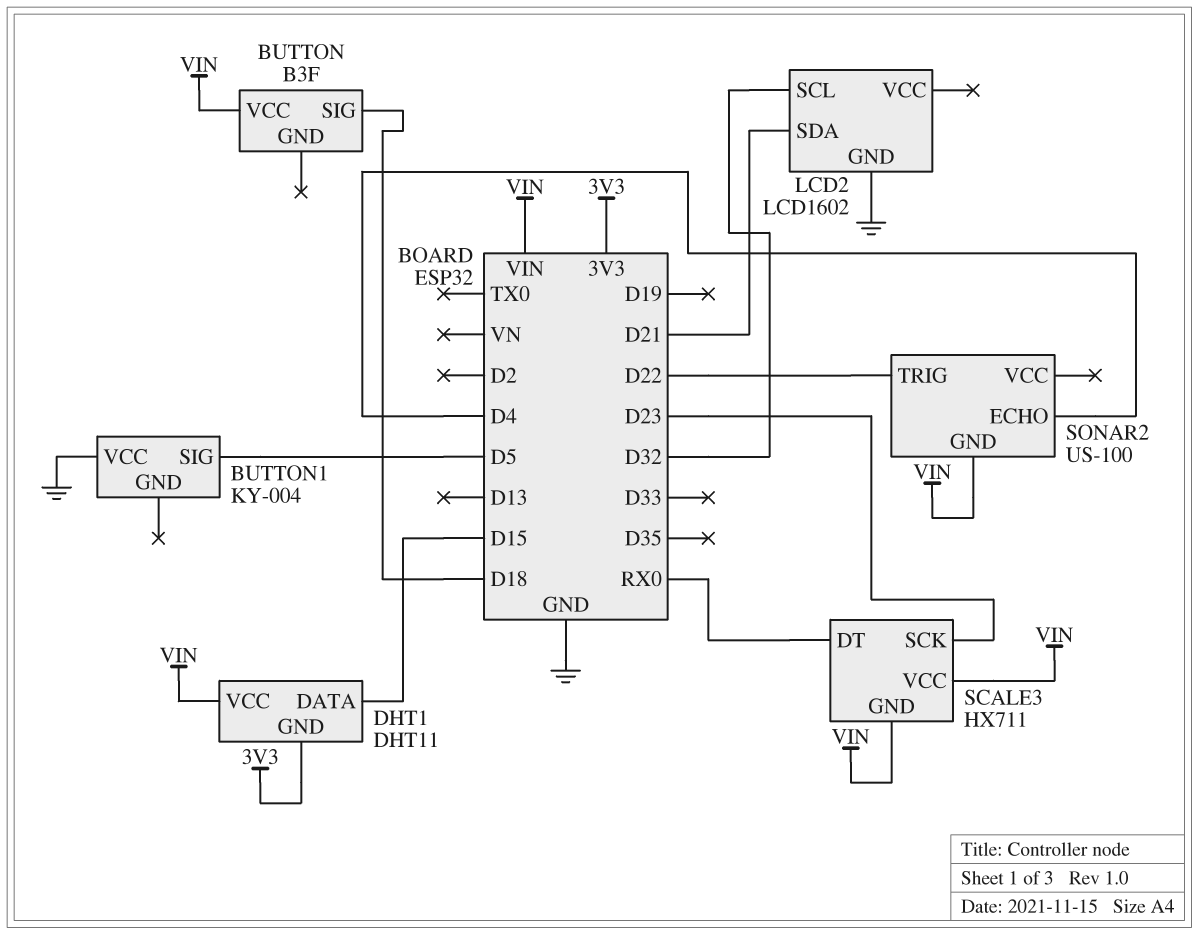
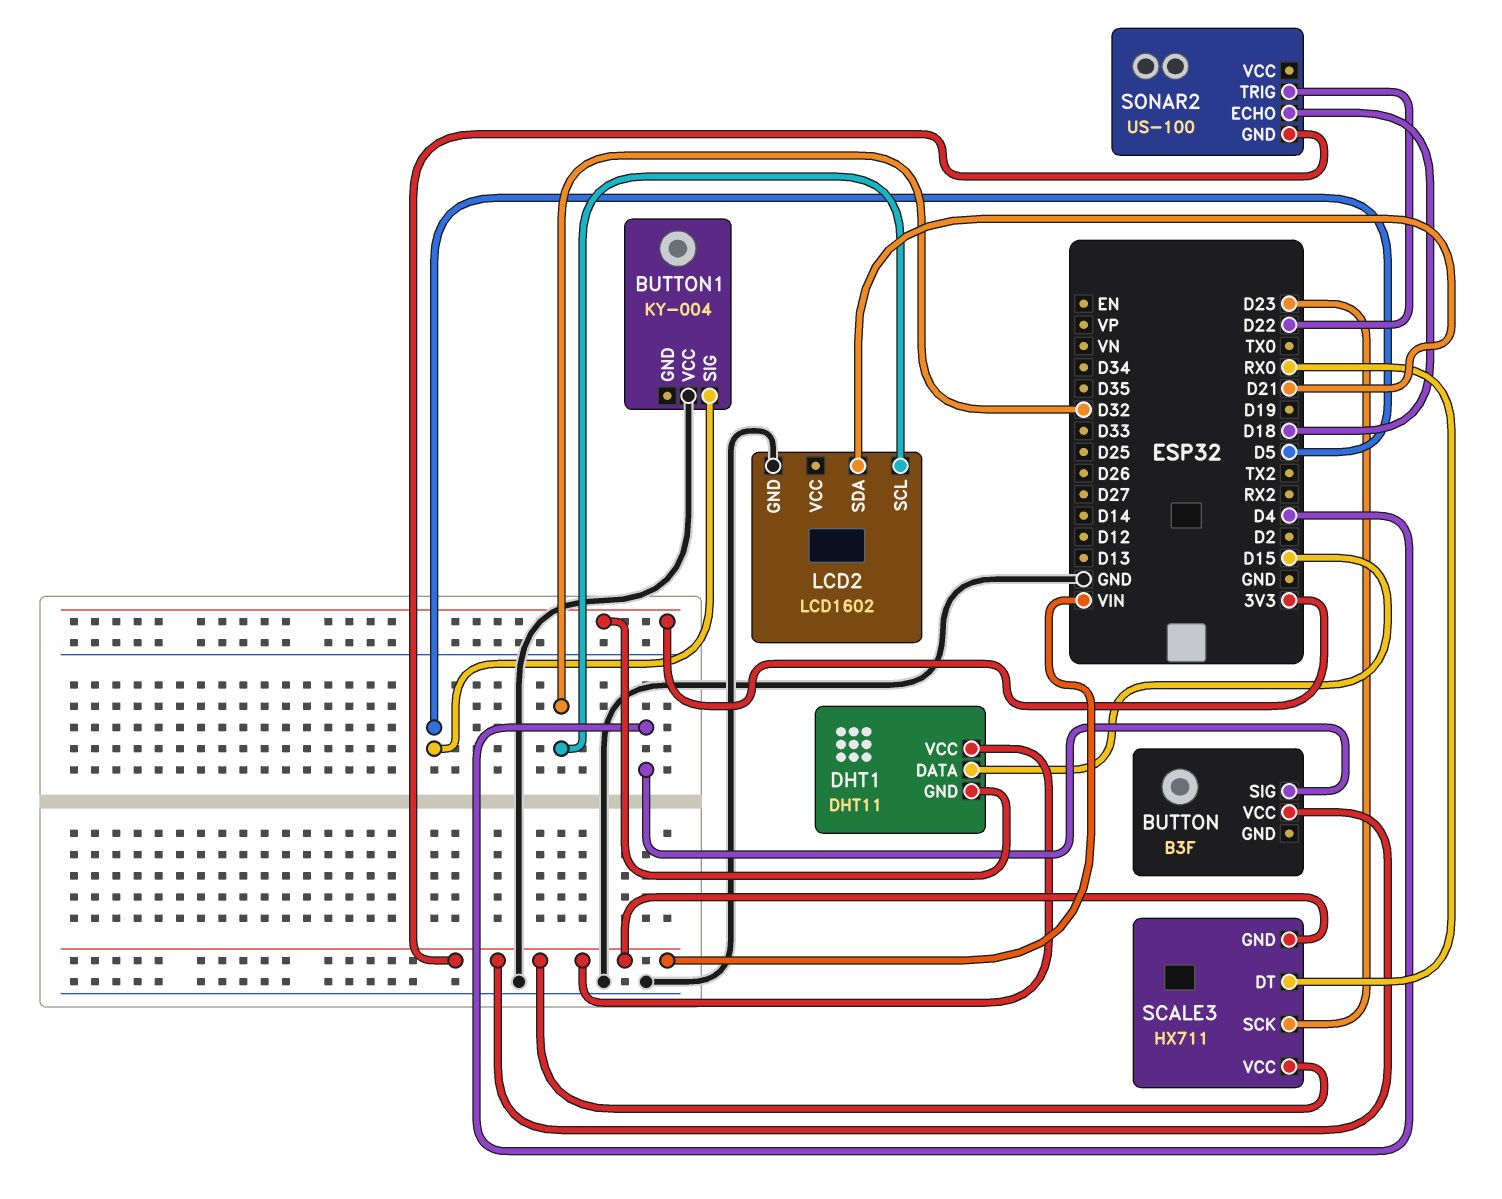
BUTTON pin SIG: D18 -> D4
SONAR2 pin ECHO: D4 -> D18

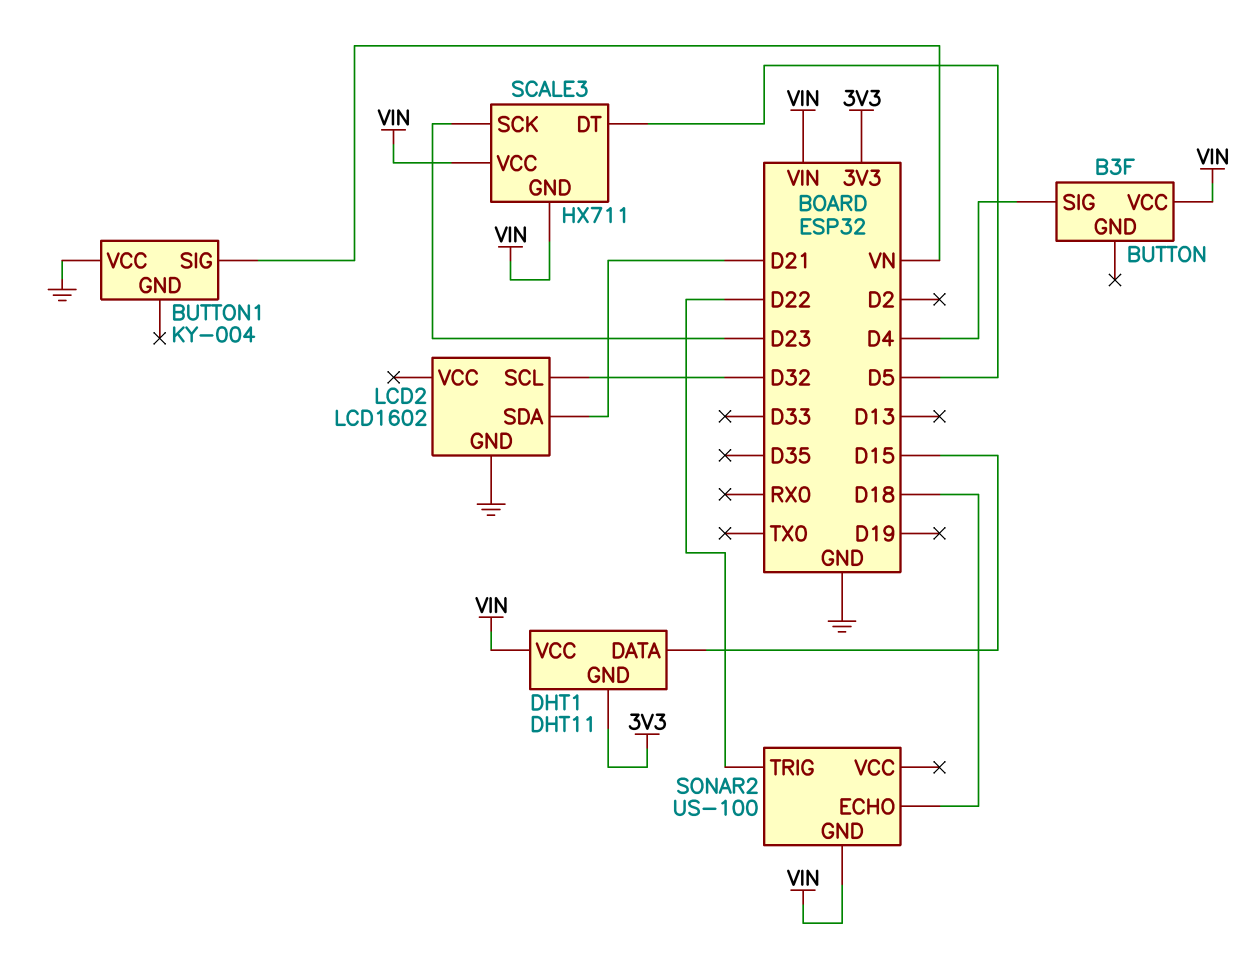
BUTTON1 pin SIG: D5 -> VN
SCALE3 pin DT: RX0 -> D5

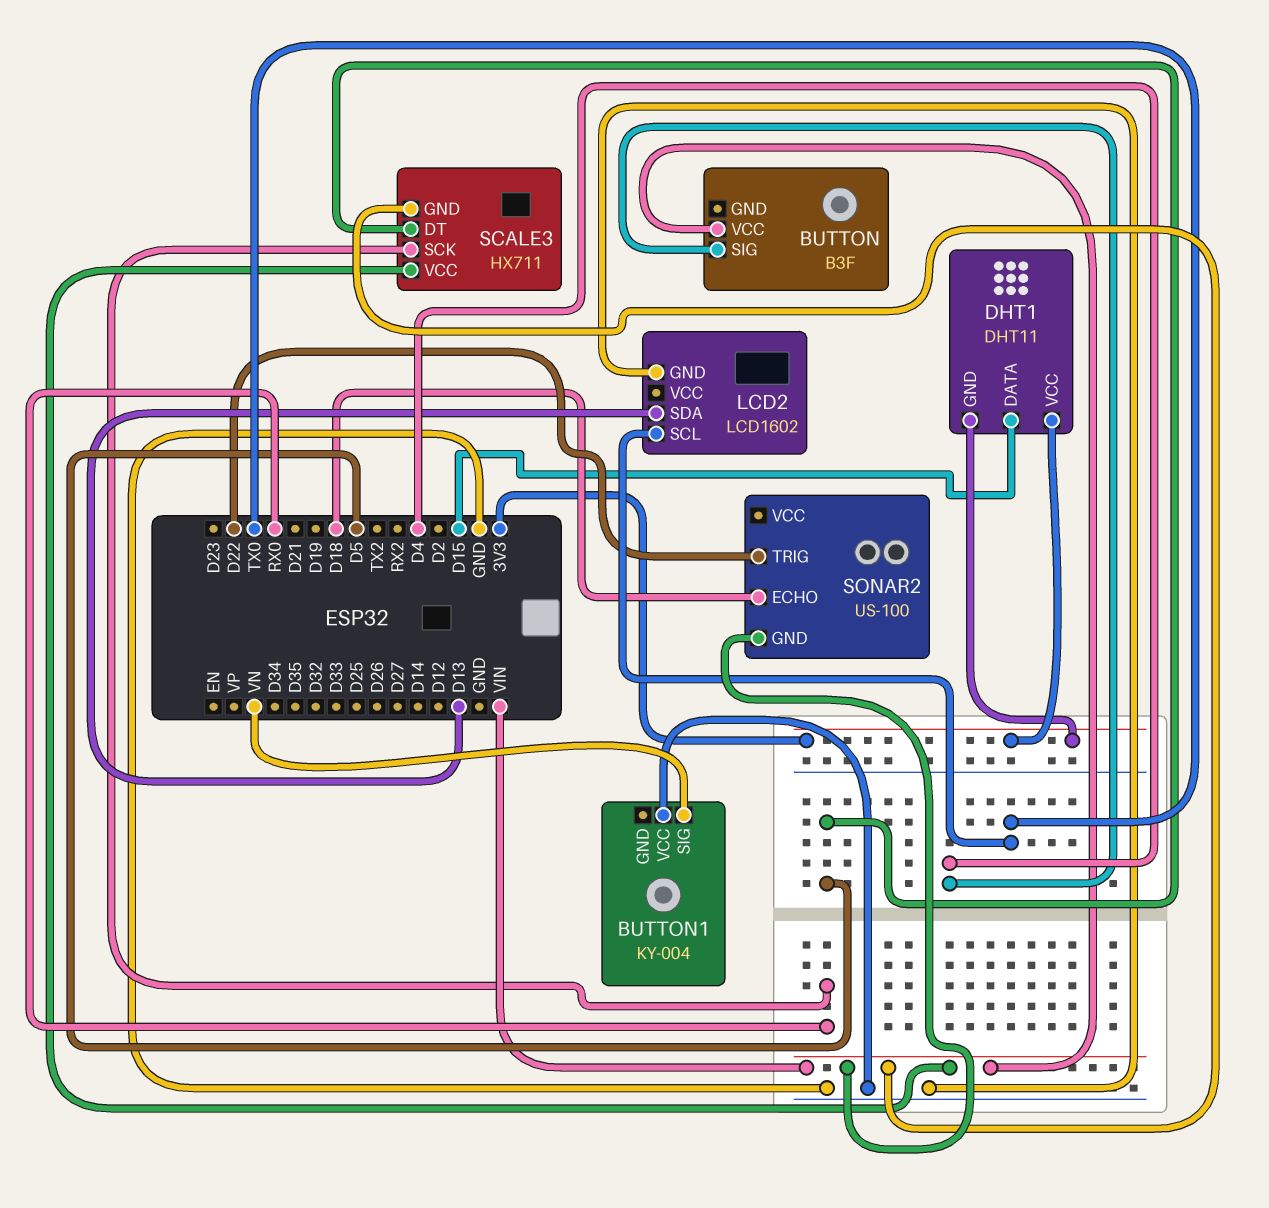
DHT1 pin VCC: VIN -> 3V3
LCD2 pin SCL: D32 -> TX0
LCD2 pin SDA: D21 -> D13
SCALE3 pin SCK: D23 -> RX0

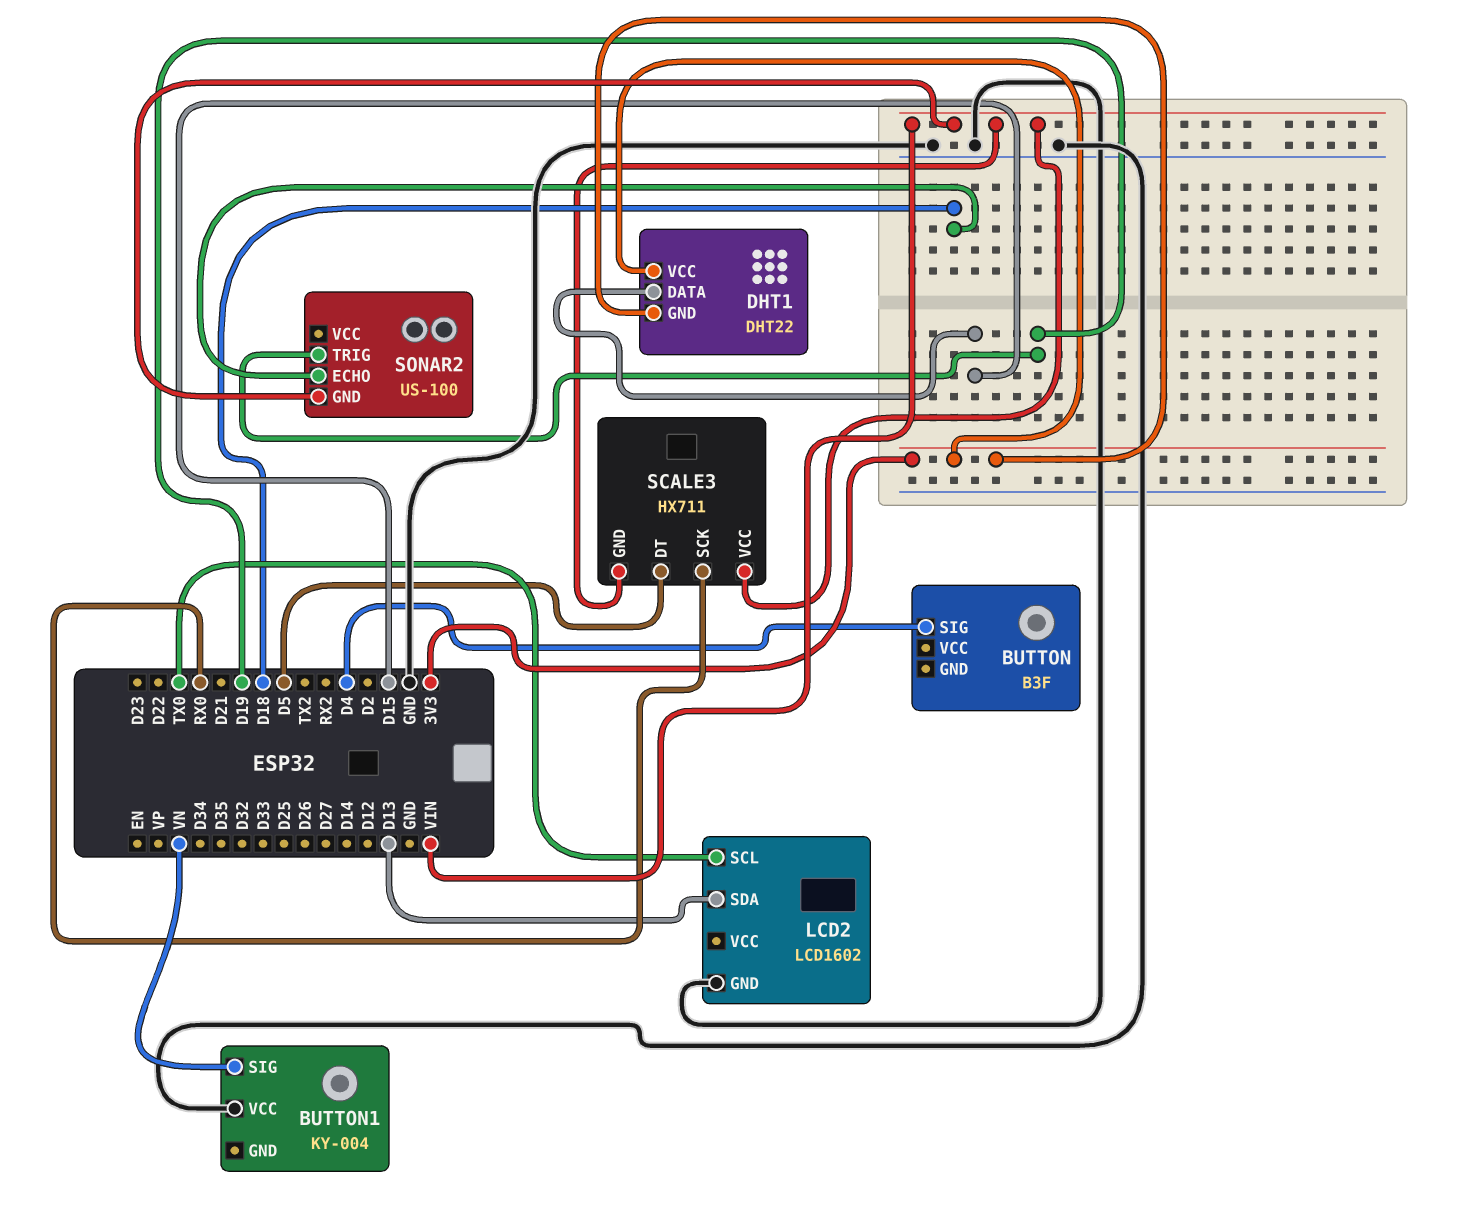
BUTTON pin VCC: VIN -> none
DHT1: DHT11 -> DHT22
SONAR2 pin TRIG: D22 -> D19

